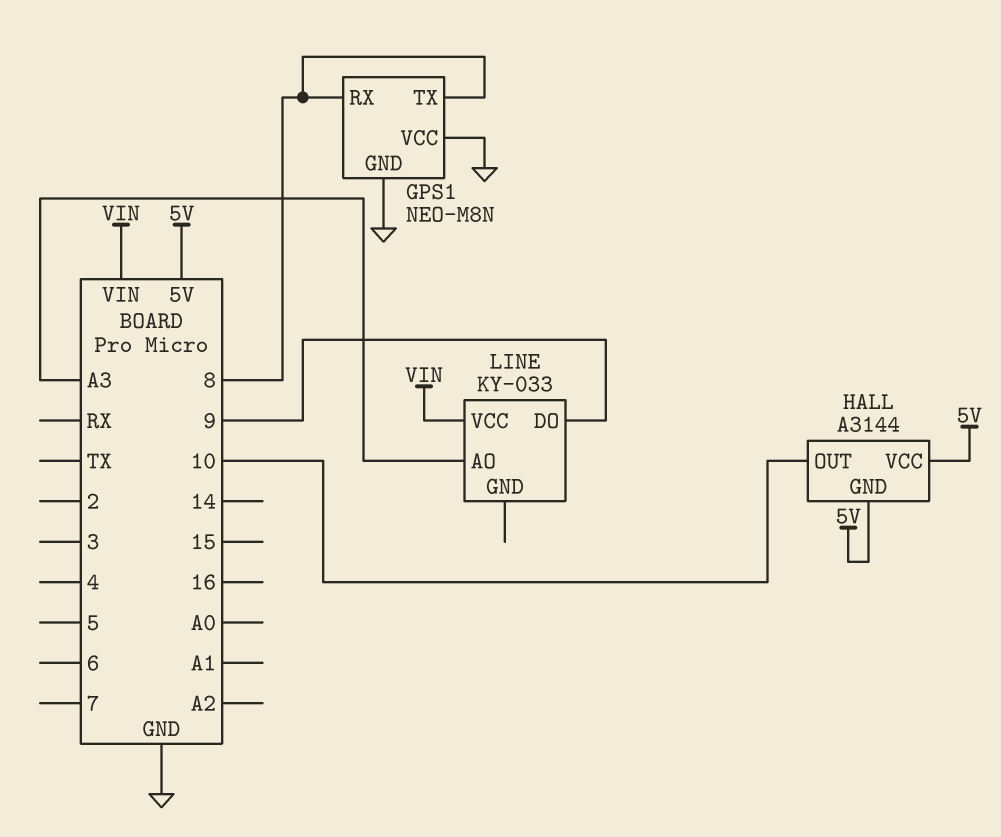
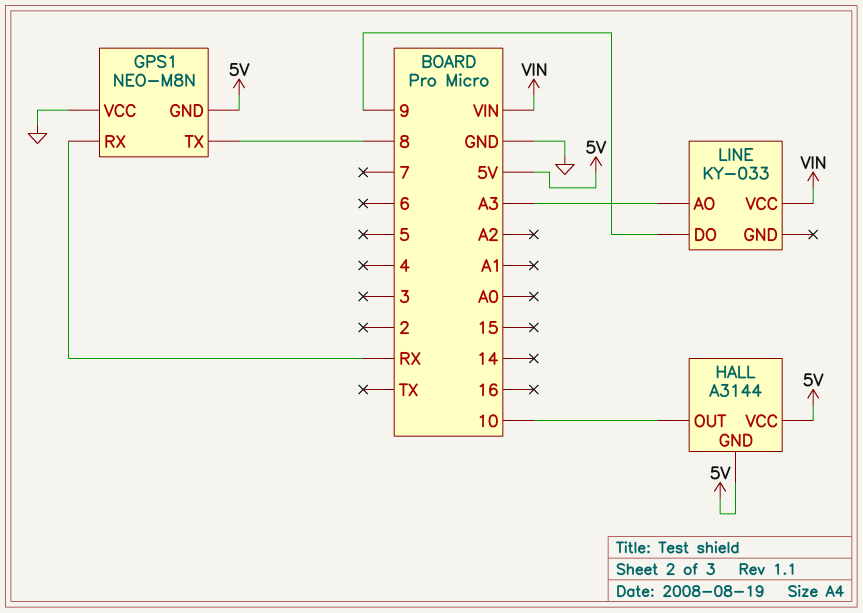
GPS1 pin GND: GND -> 5V
GPS1 pin RX: 8 -> RX

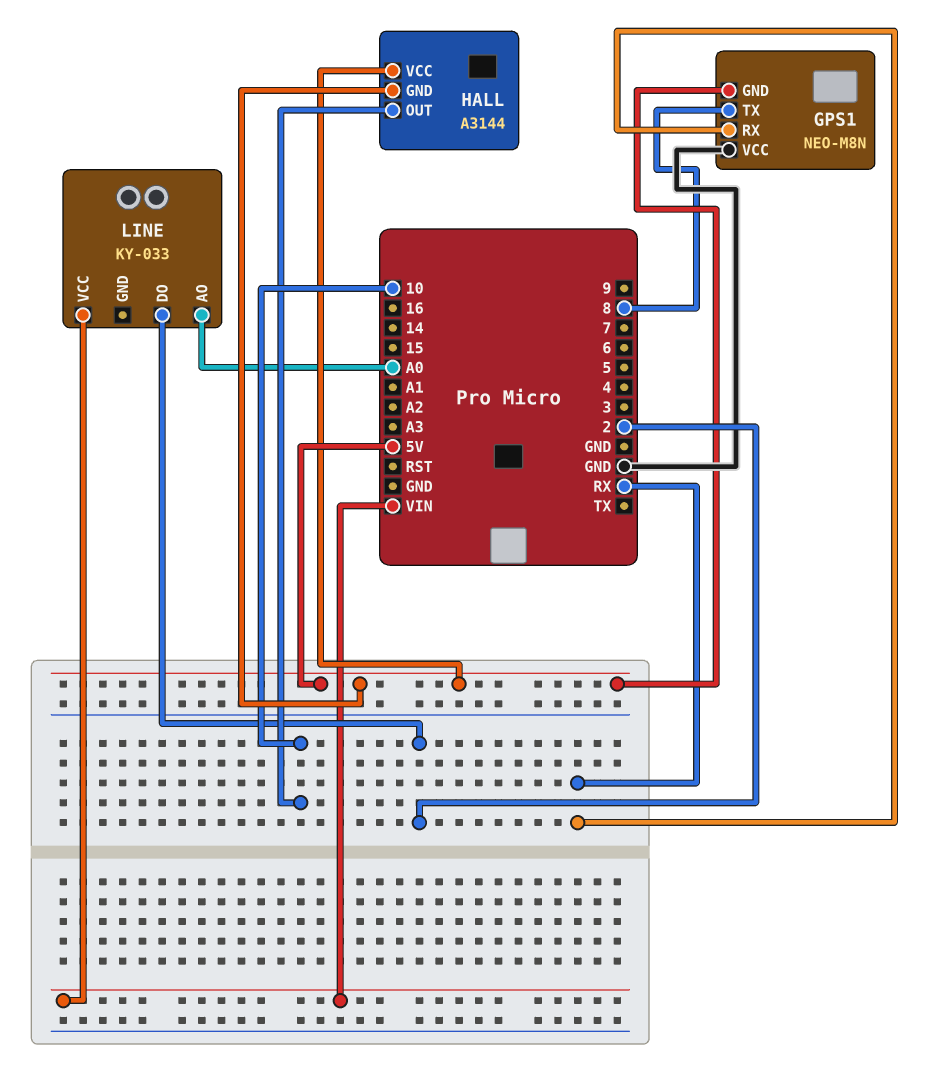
LINE pin AO: A3 -> A0
LINE pin DO: 9 -> 2

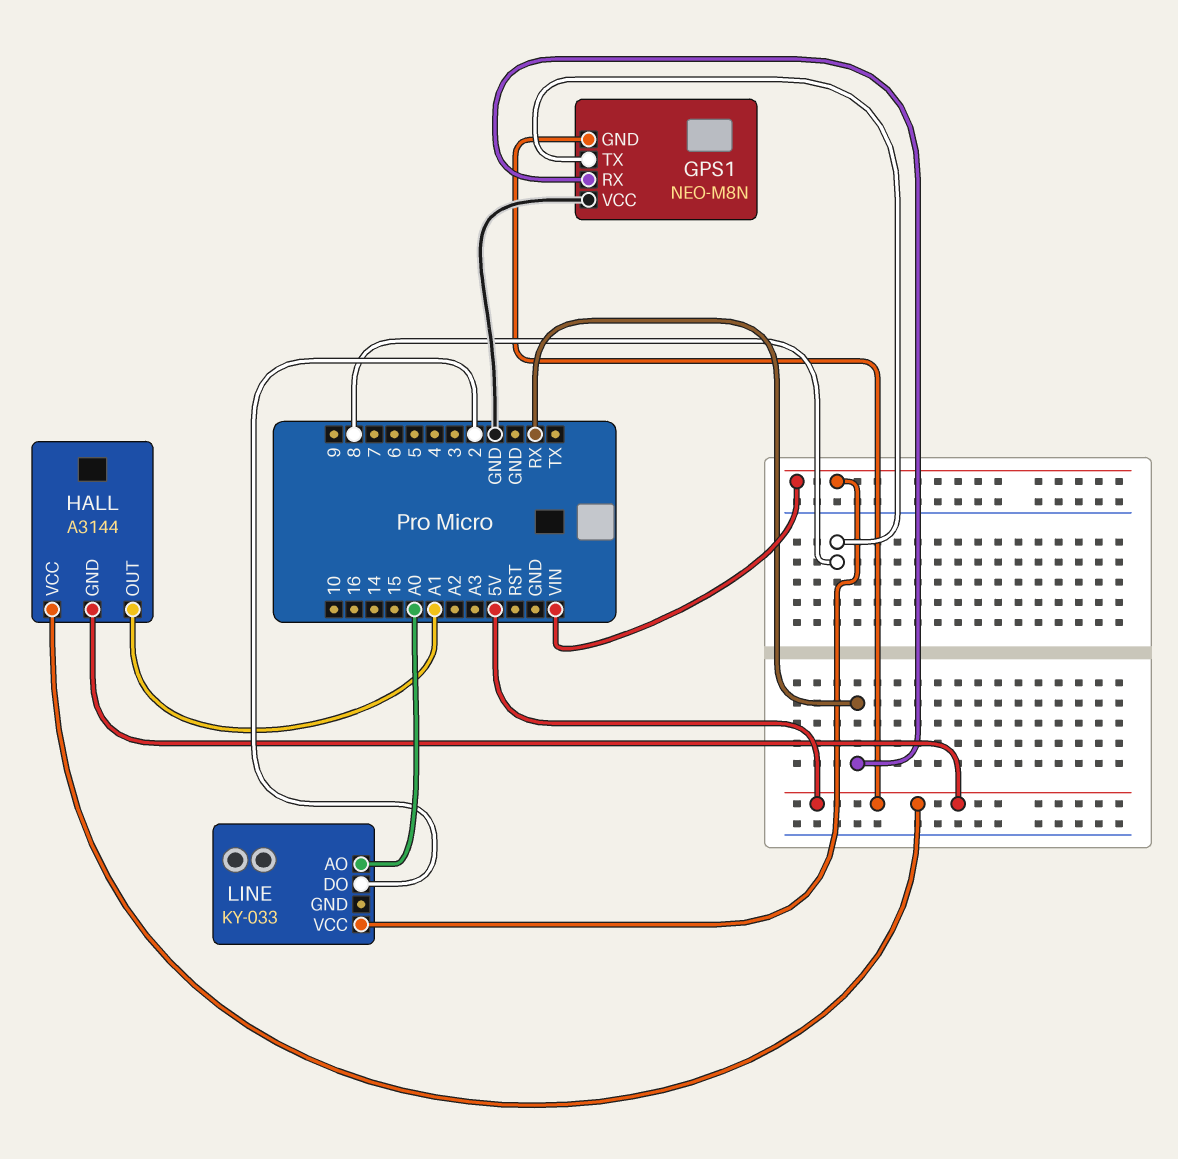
HALL pin OUT: 10 -> A1

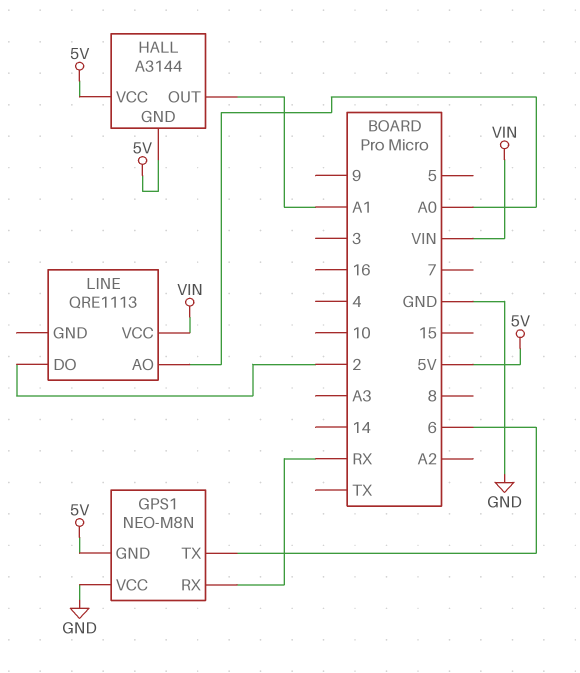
GPS1 pin TX: 8 -> 6
LINE: KY-033 -> QRE1113

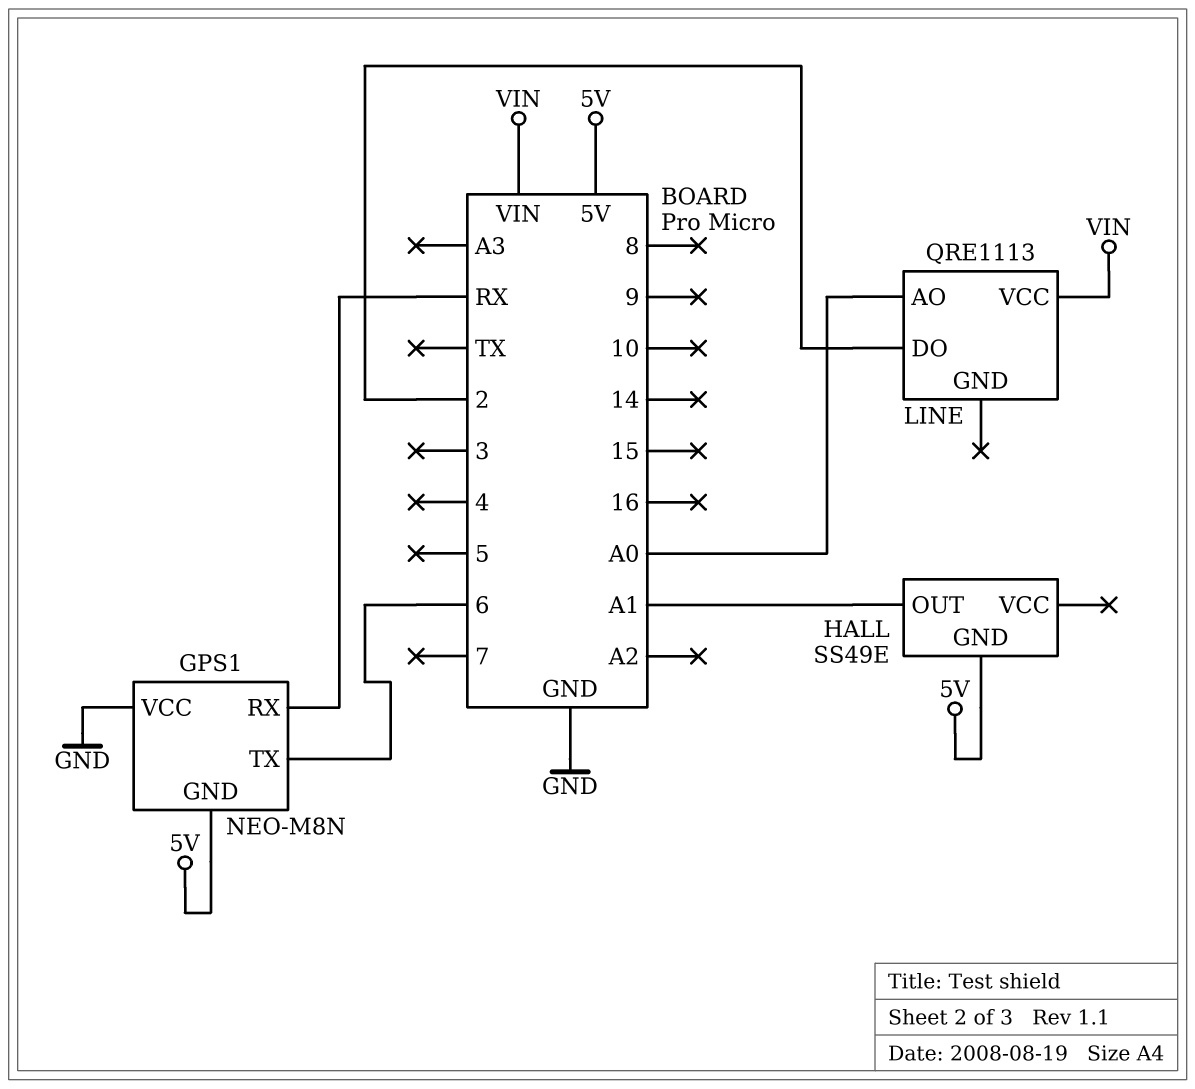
HALL: A3144 -> SS49E
HALL pin VCC: 5V -> none

